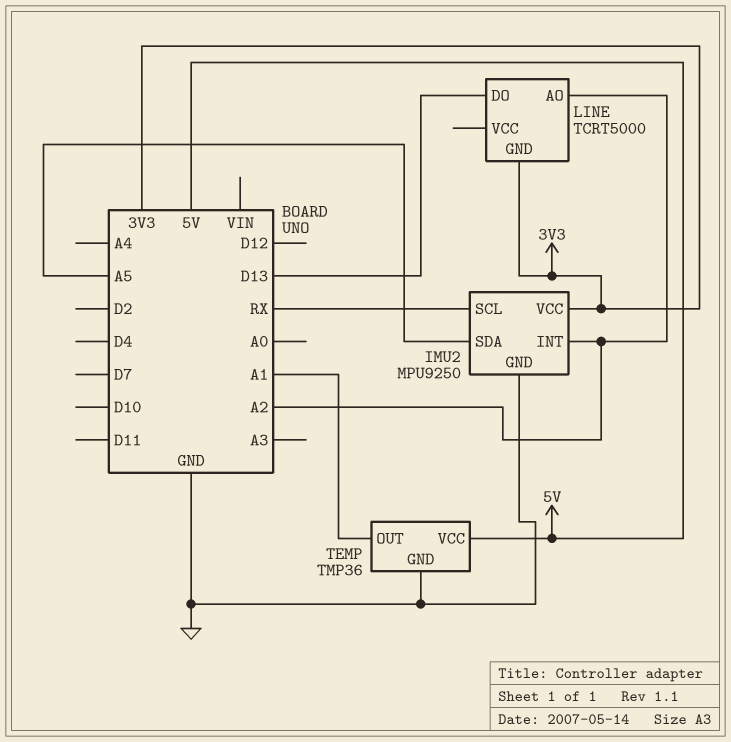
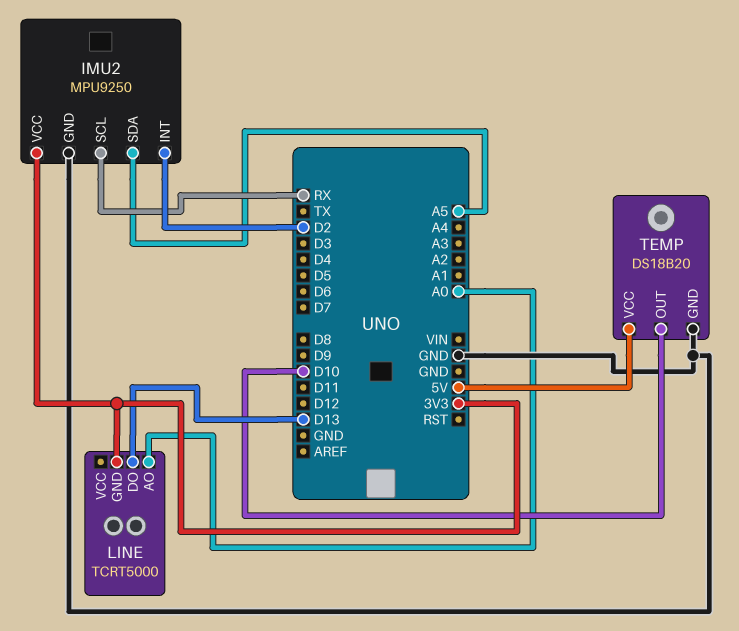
IMU2 pin INT: A2 -> D2
LINE pin AO: A2 -> A0
TEMP: TMP36 -> DS18B20
TEMP pin OUT: A1 -> D10

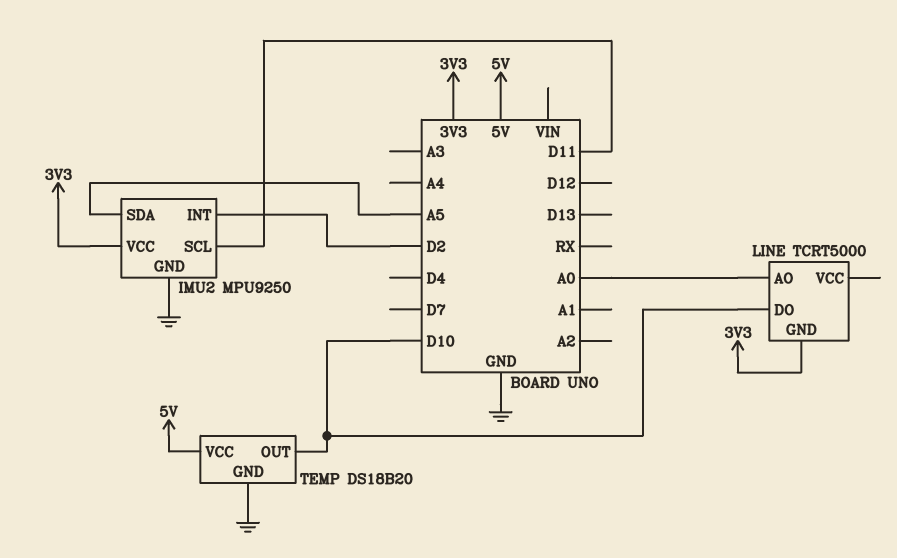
IMU2 pin SCL: RX -> D11
LINE pin DO: D13 -> D10

